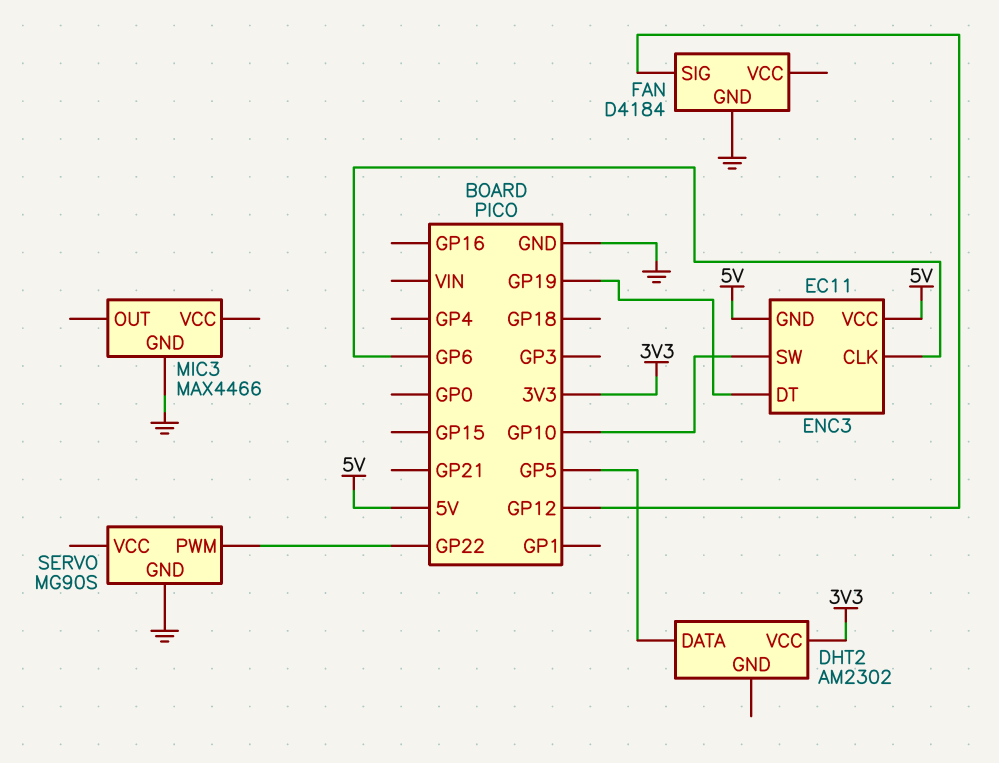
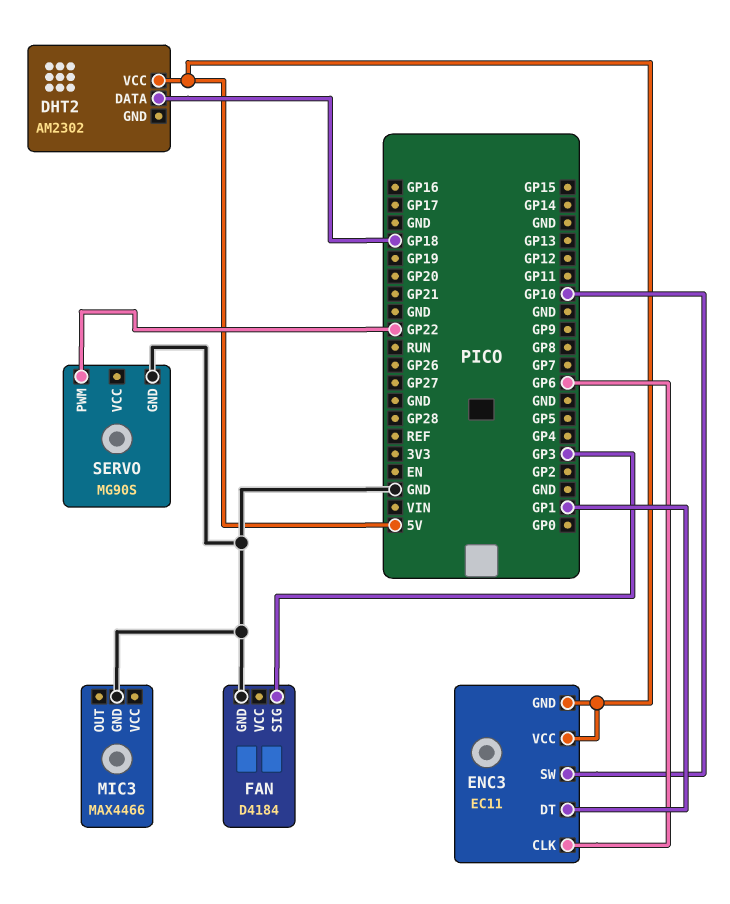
DHT2 pin DATA: GP5 -> GP18
DHT2 pin VCC: 3V3 -> 5V
ENC3 pin DT: GP19 -> GP1
FAN pin SIG: GP12 -> GP3

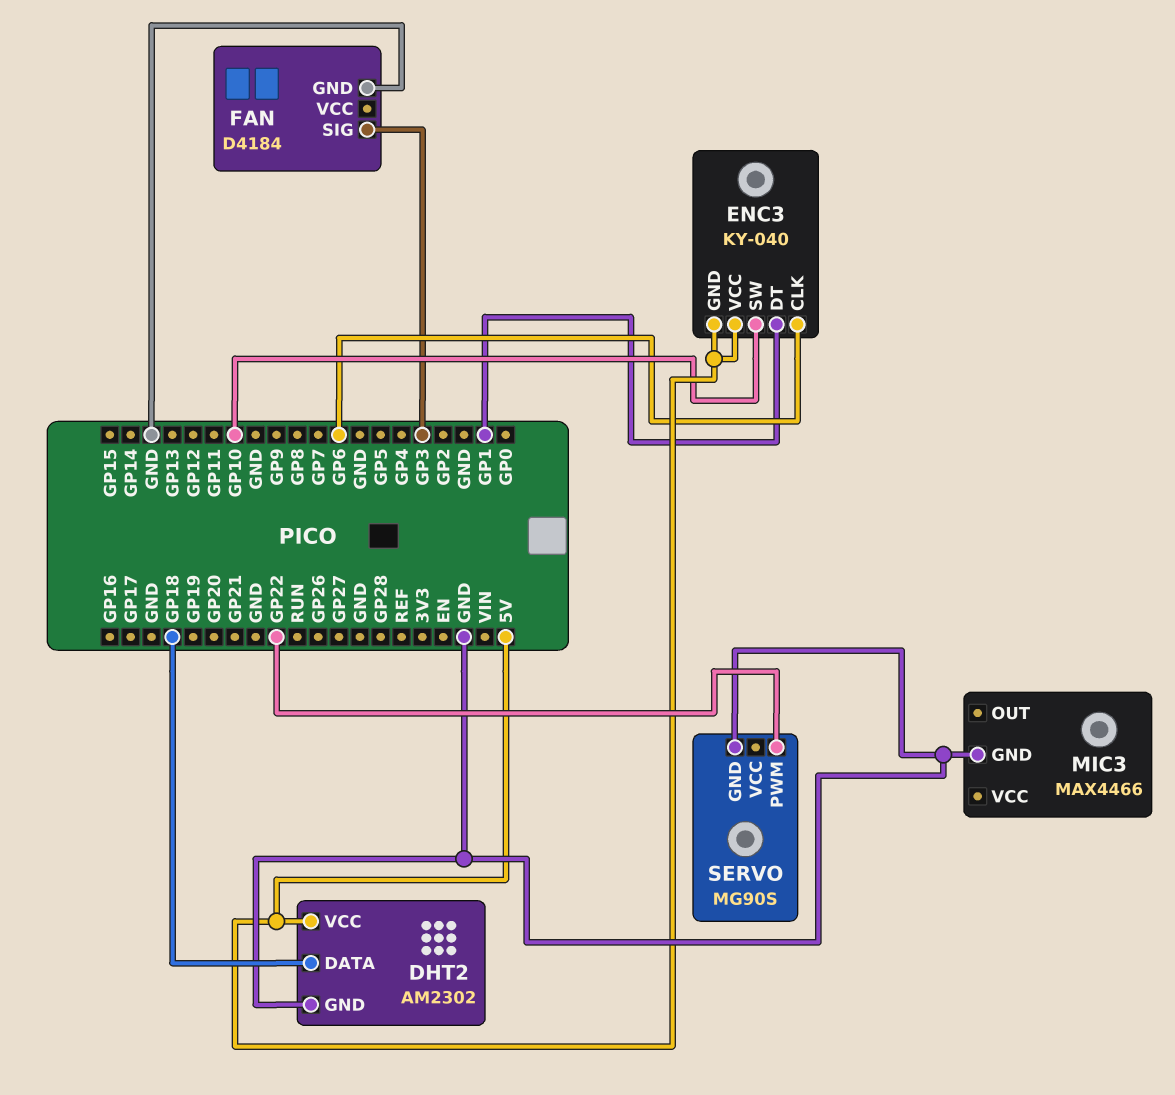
DHT2 pin GND: none -> GND
ENC3: EC11 -> KY-040

